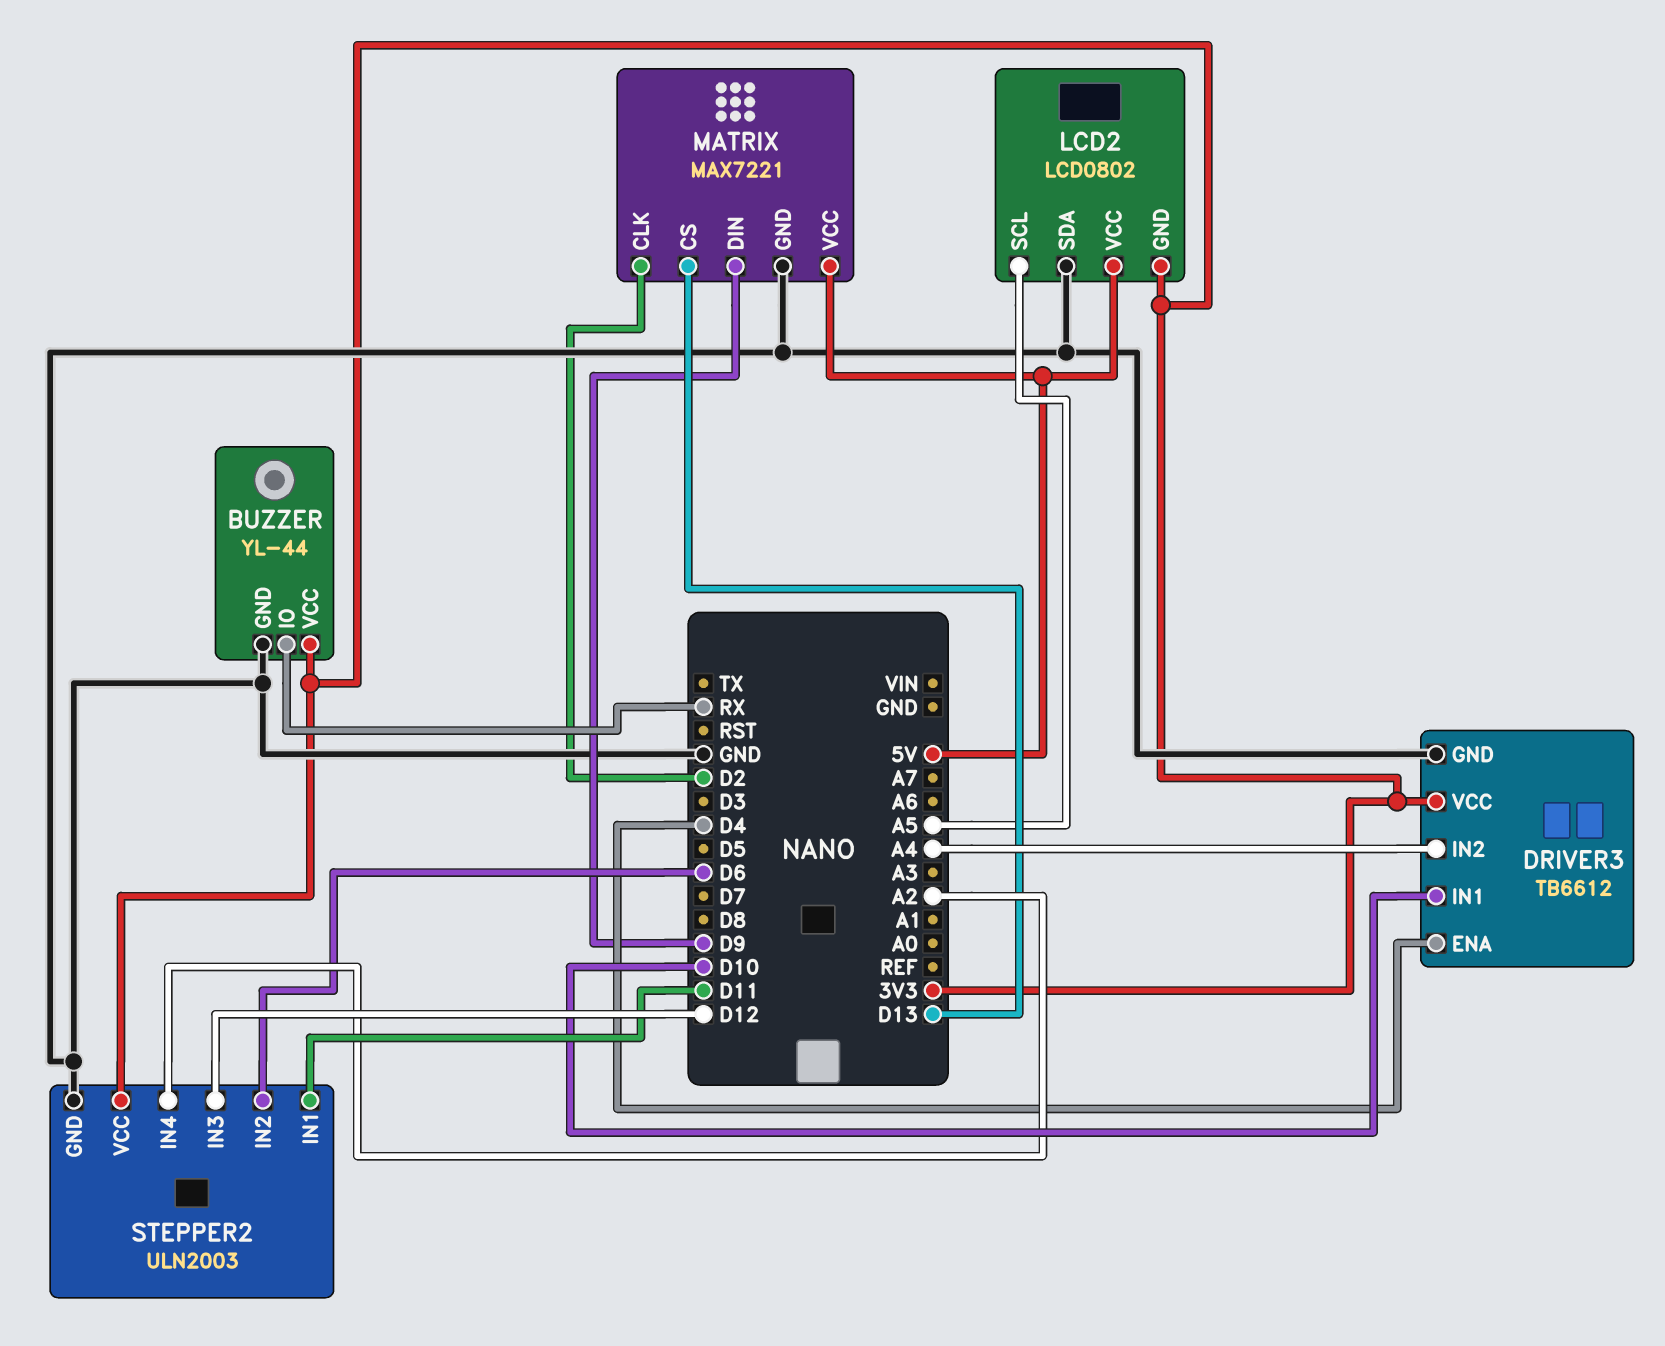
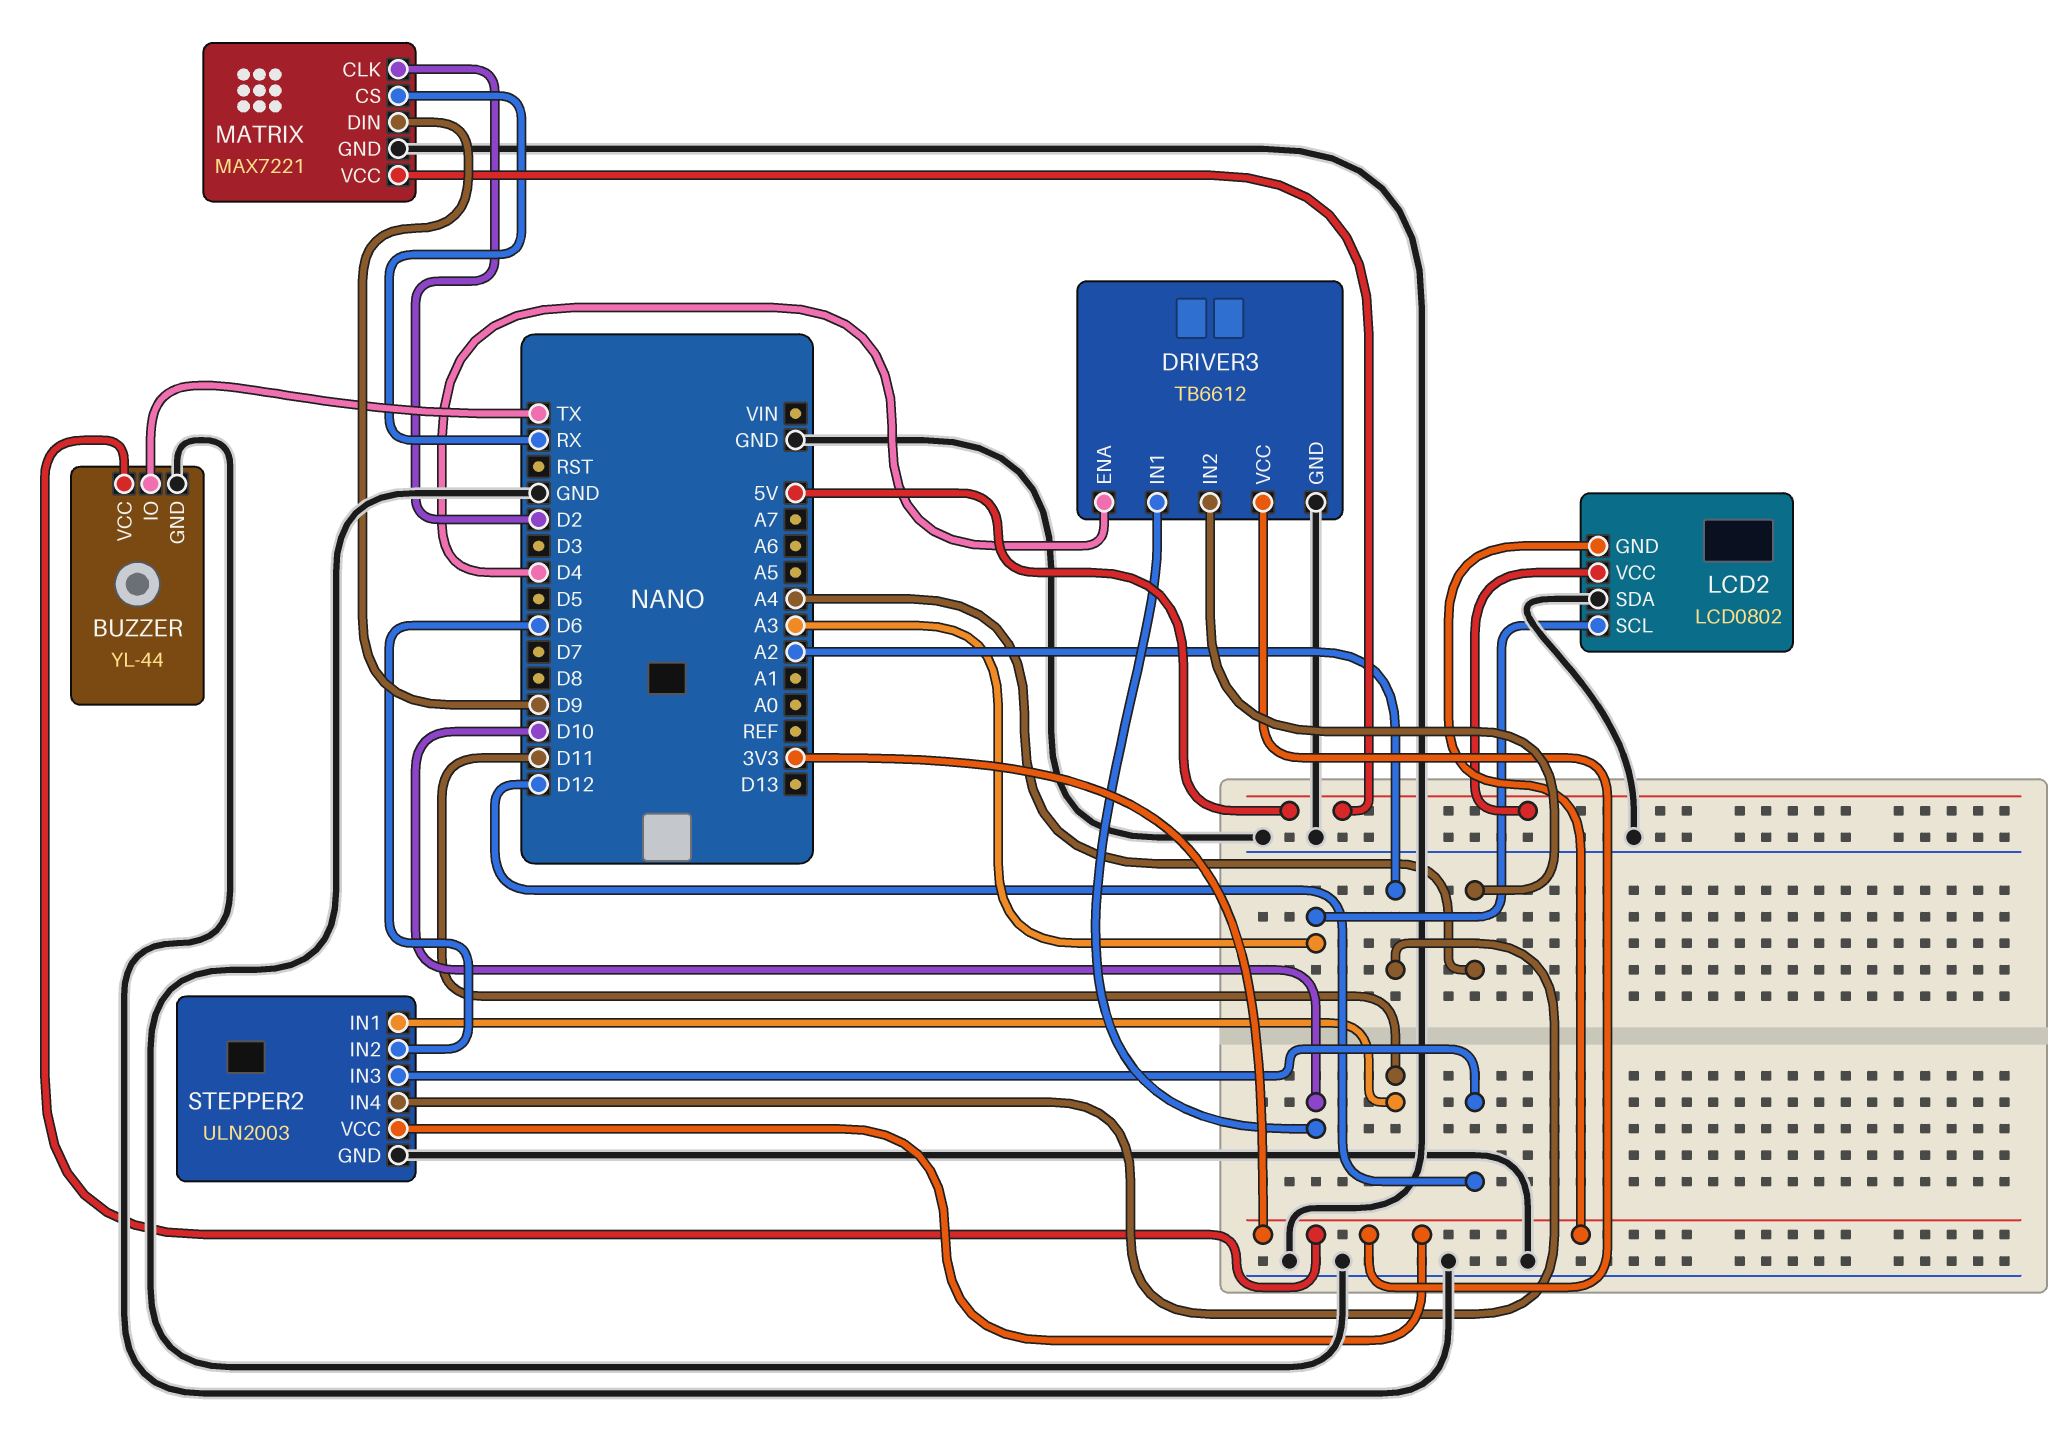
BUZZER pin IO: RX -> TX
LCD2 pin SCL: A5 -> A3
MATRIX pin CS: D13 -> RX

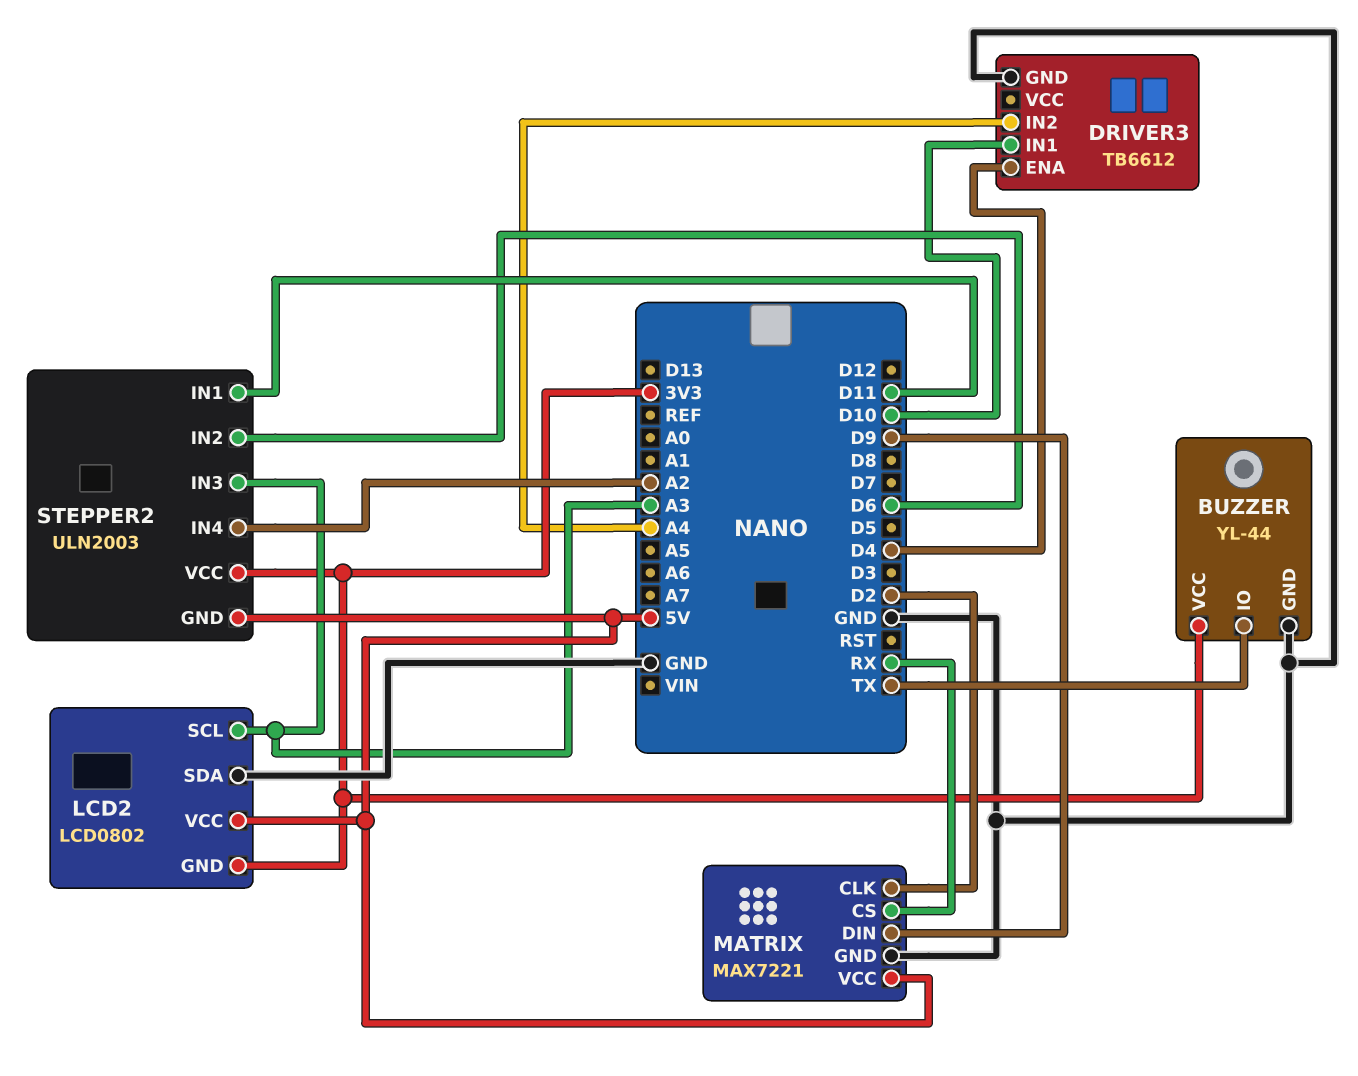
DRIVER3 pin VCC: 3V3 -> none
STEPPER2 pin GND: GND -> 5V
STEPPER2 pin IN3: D12 -> A3

